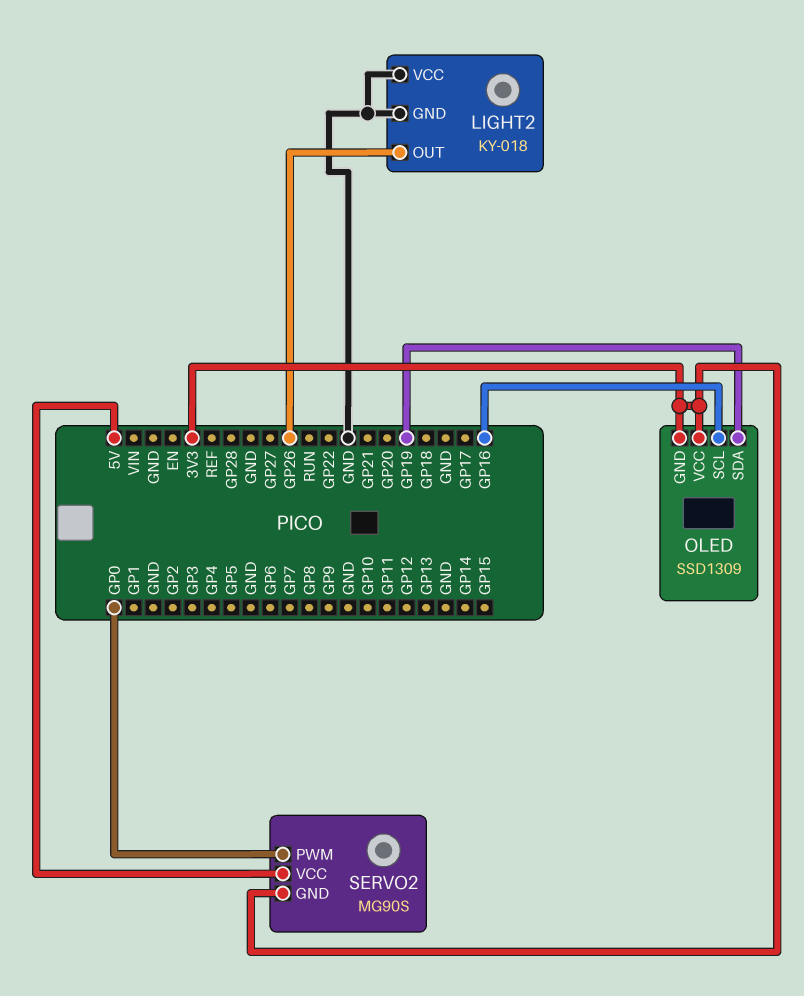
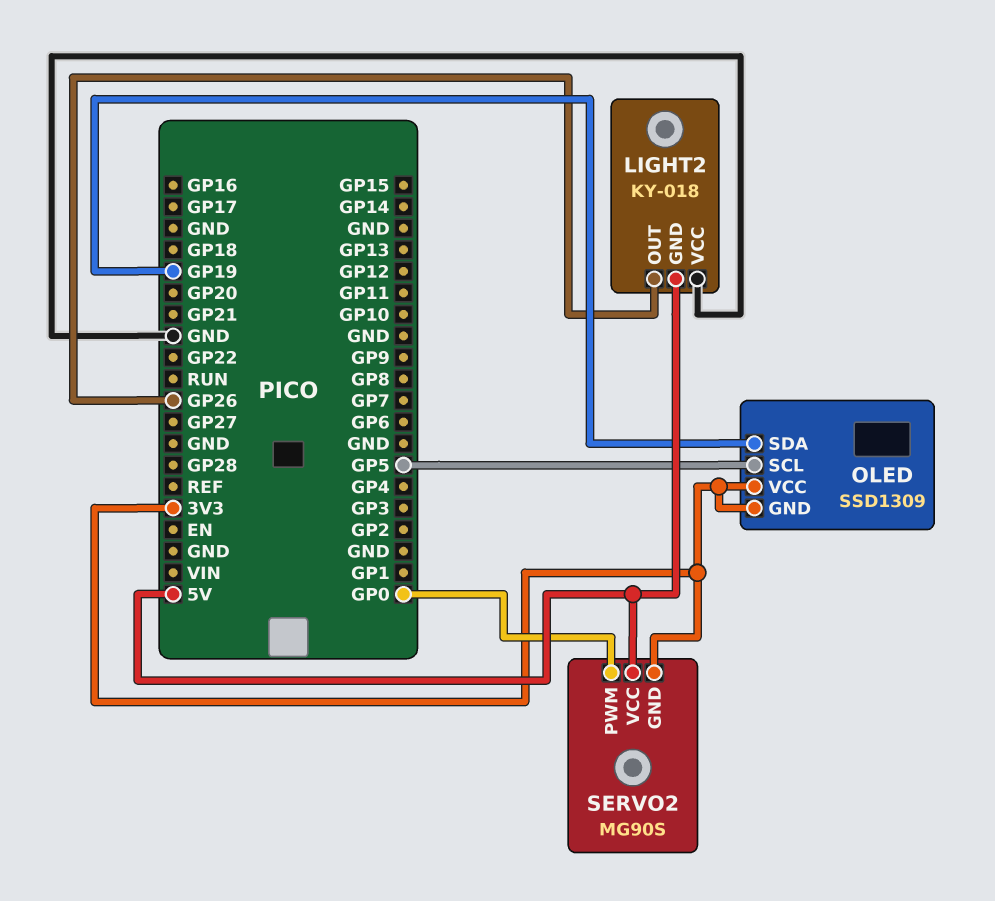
LIGHT2 pin GND: GND -> 5V
OLED pin SCL: GP16 -> GP5

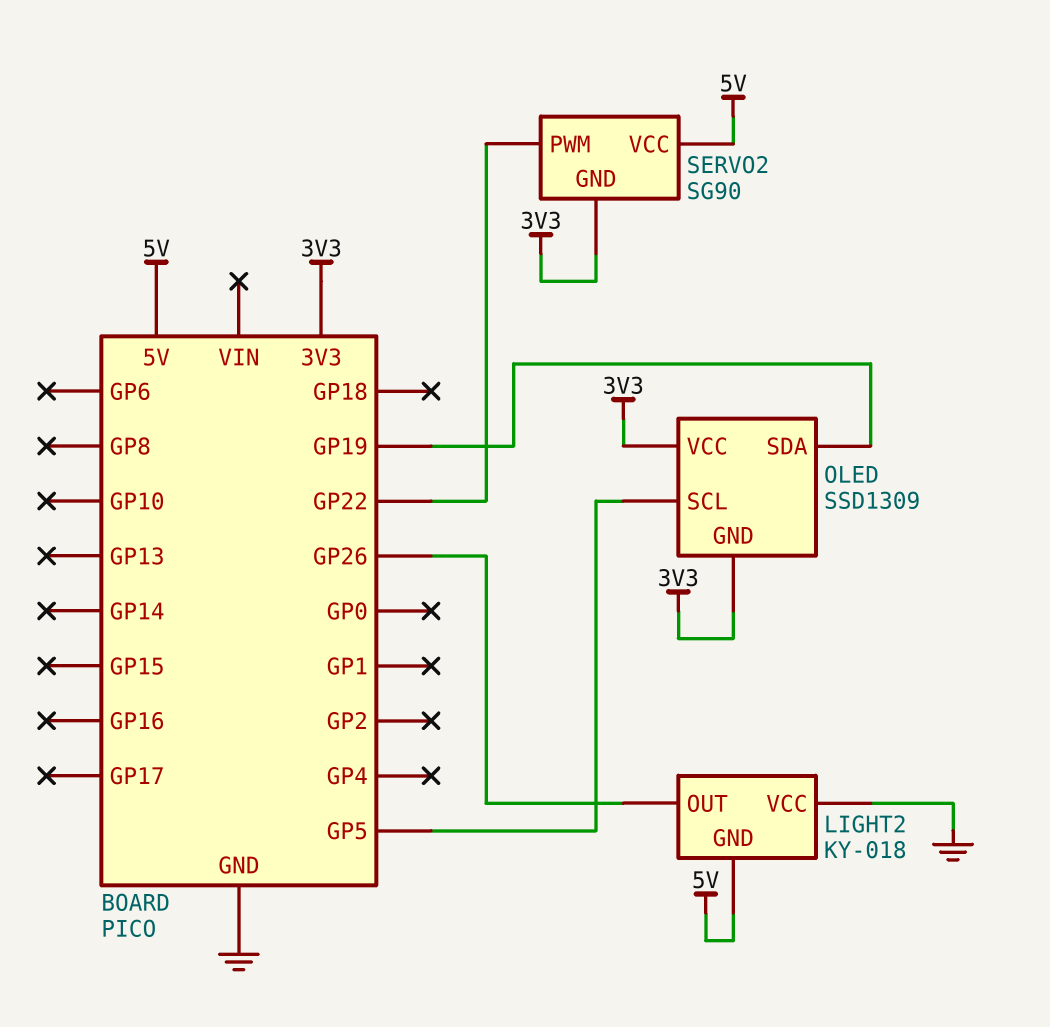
SERVO2: MG90S -> SG90
SERVO2 pin PWM: GP0 -> GP22

